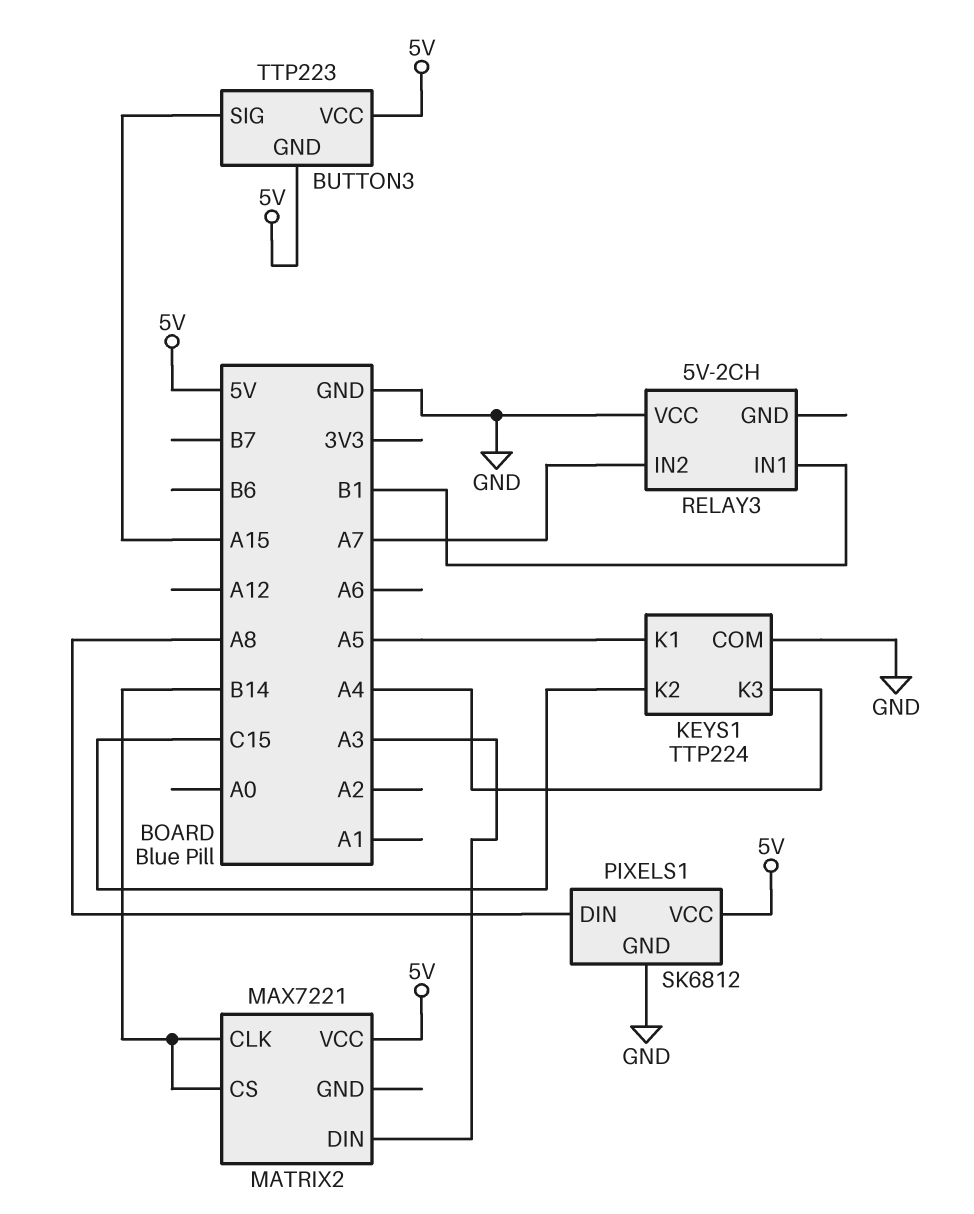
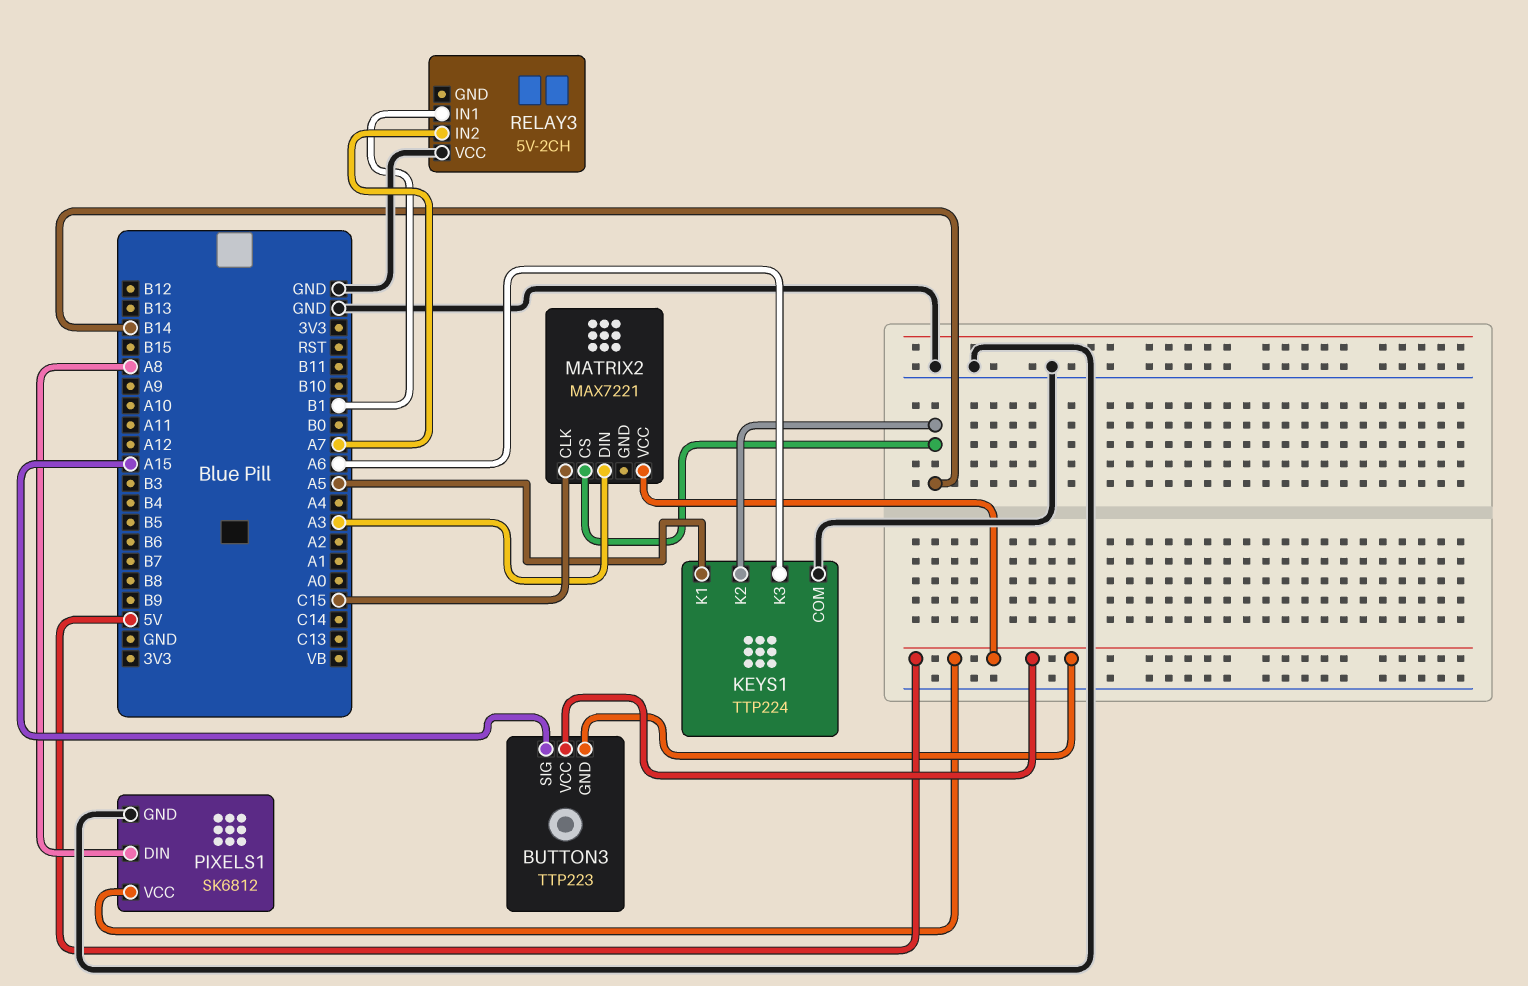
KEYS1 pin K2: C15 -> B14
KEYS1 pin K3: A4 -> A6
MATRIX2 pin CLK: B14 -> C15

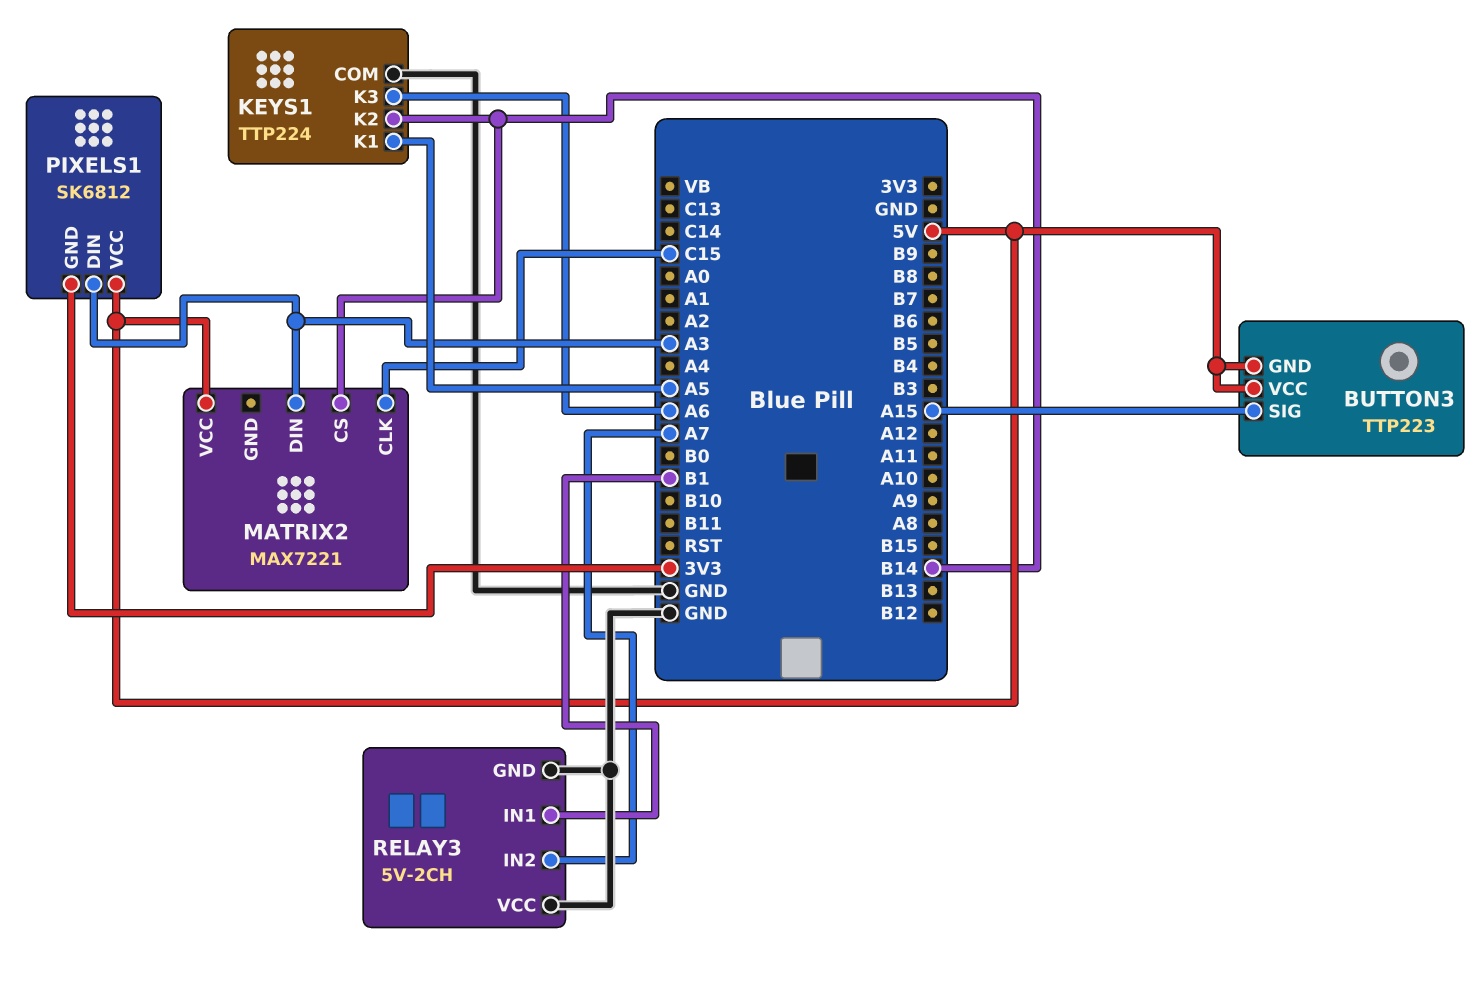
PIXELS1 pin DIN: A8 -> A3
PIXELS1 pin GND: GND -> 3V3
RELAY3 pin GND: none -> GND

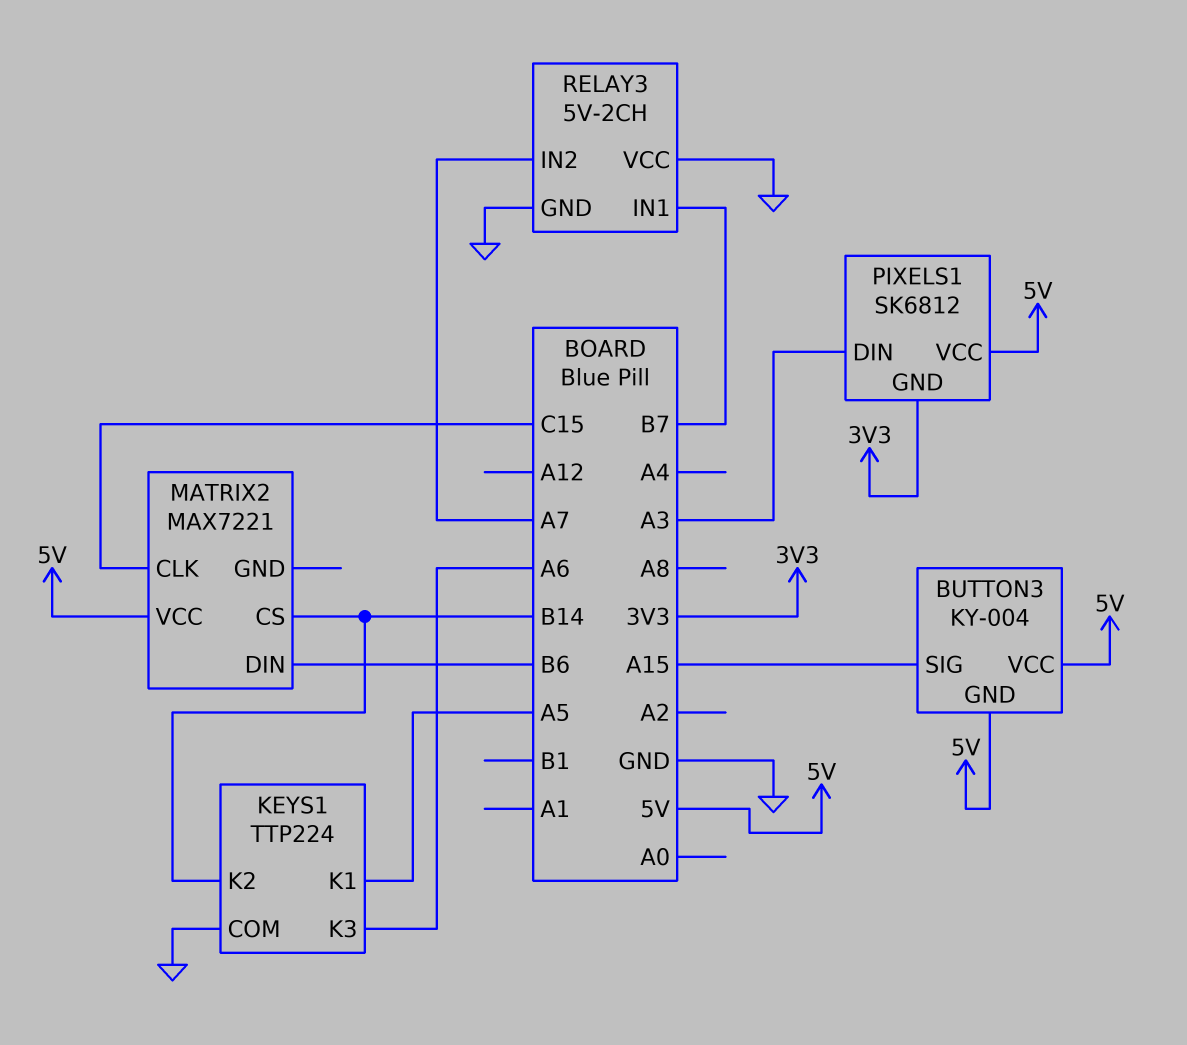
BUTTON3: TTP223 -> KY-004
MATRIX2 pin DIN: A3 -> B6
RELAY3 pin IN1: B1 -> B7

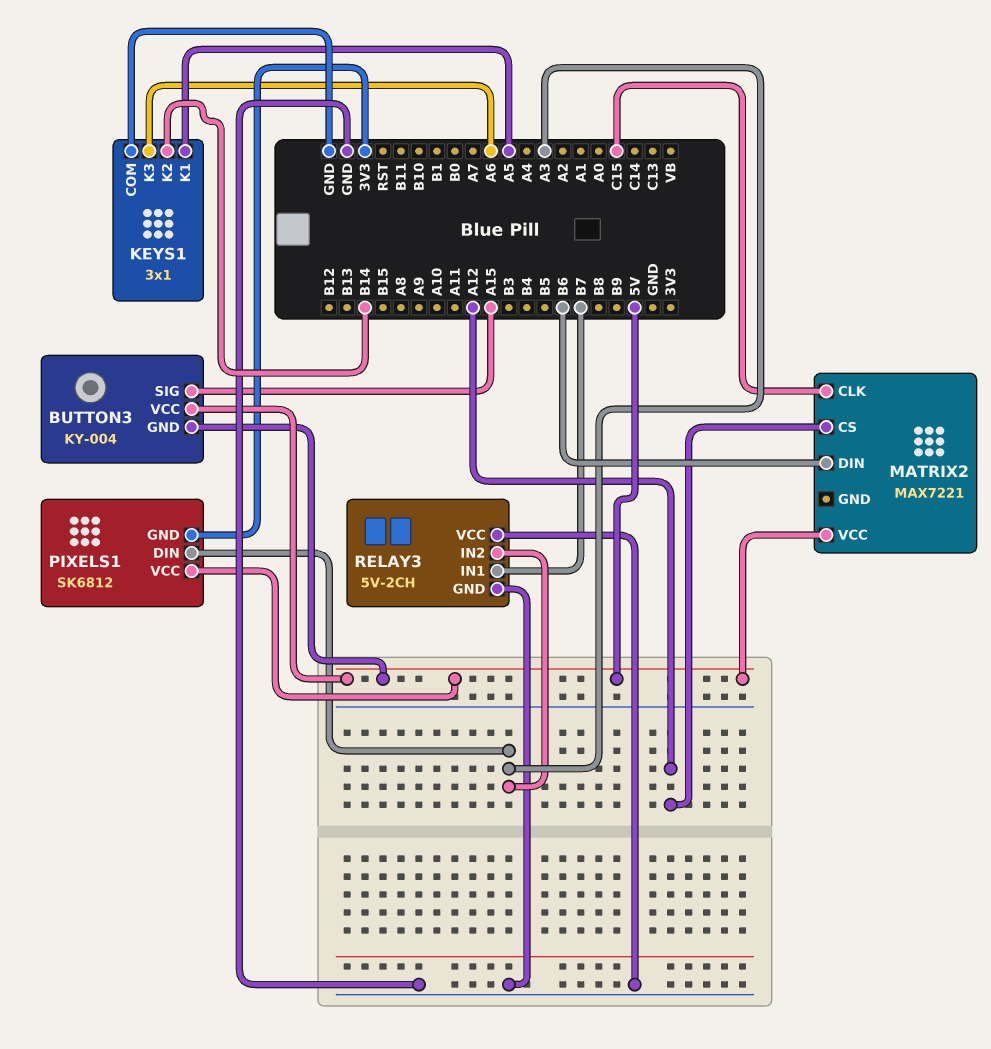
KEYS1: TTP224 -> 3x1
MATRIX2 pin CS: B14 -> A12
RELAY3 pin IN2: A7 -> A3

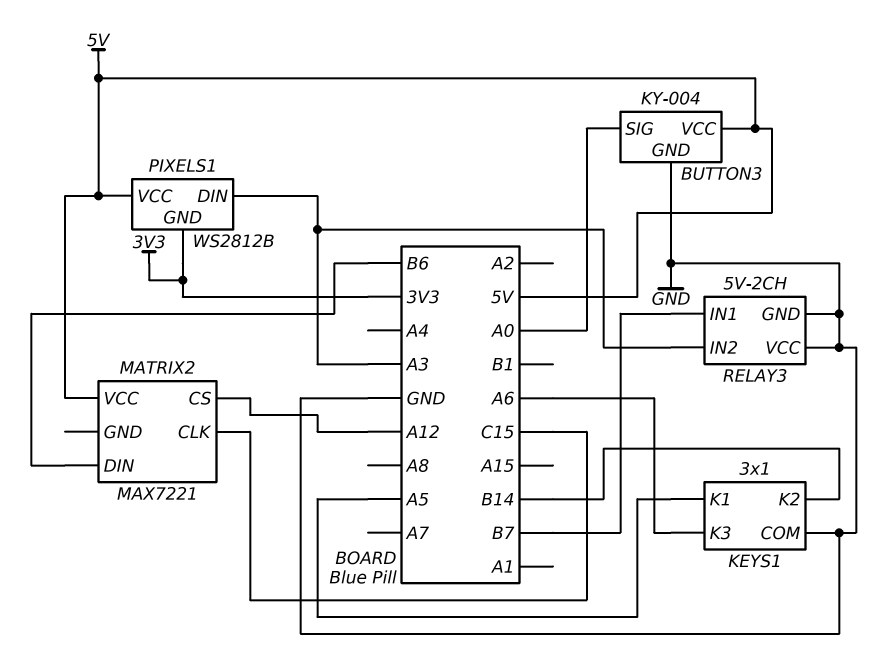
BUTTON3 pin GND: 5V -> GND
BUTTON3 pin SIG: A15 -> A0
PIXELS1: SK6812 -> WS2812B

